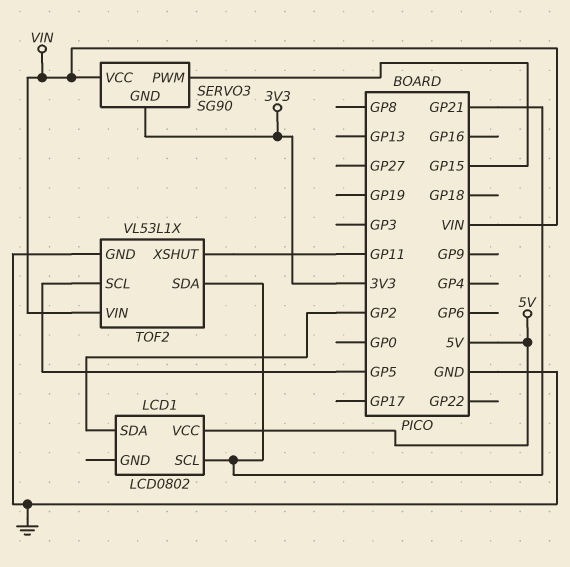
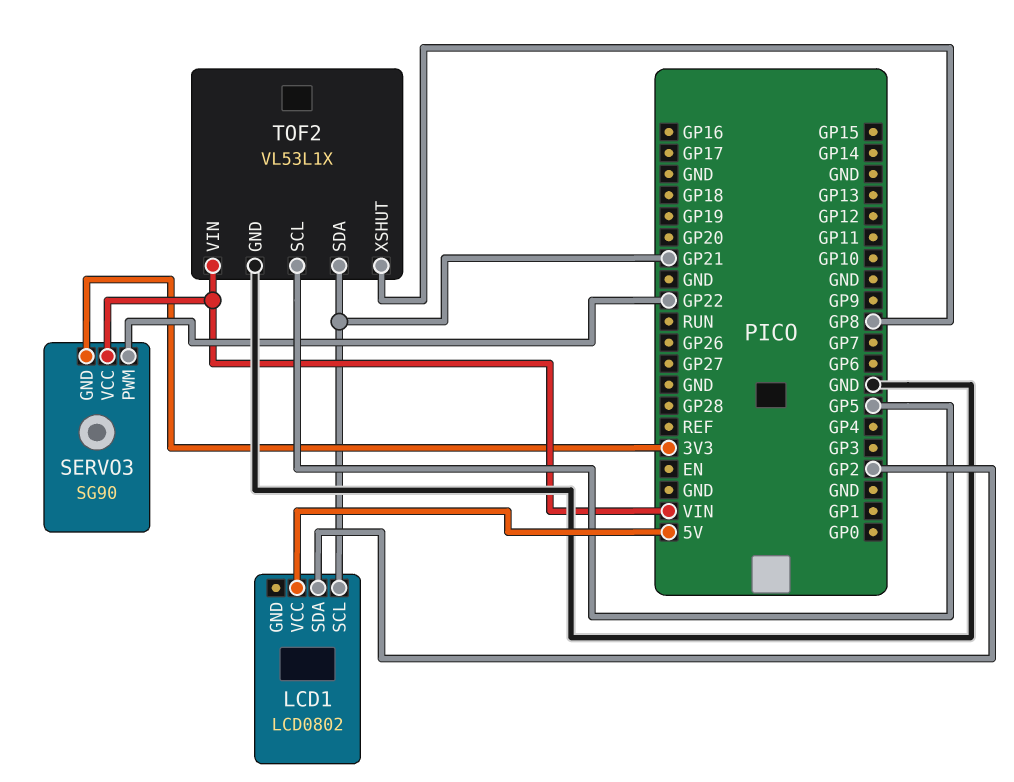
SERVO3 pin PWM: GP15 -> GP22
TOF2 pin XSHUT: GP11 -> GP8

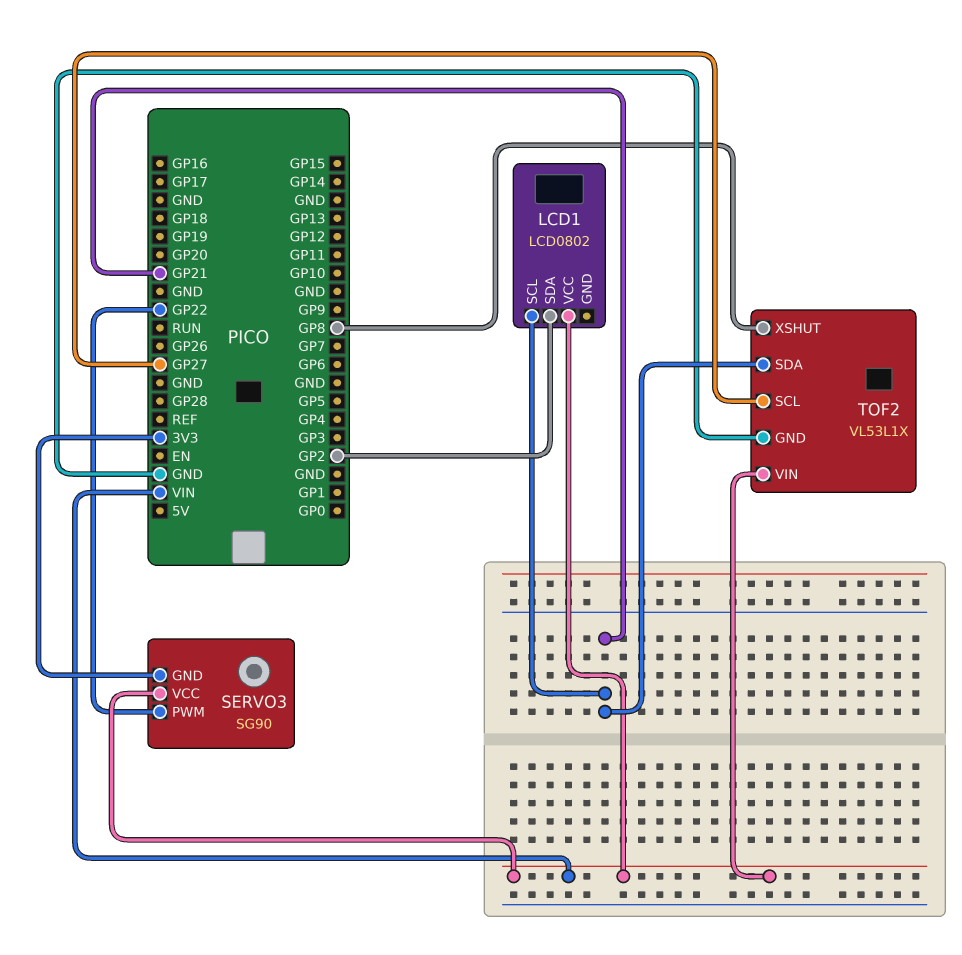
LCD1 pin VCC: 5V -> VIN
TOF2 pin SCL: GP5 -> GP27

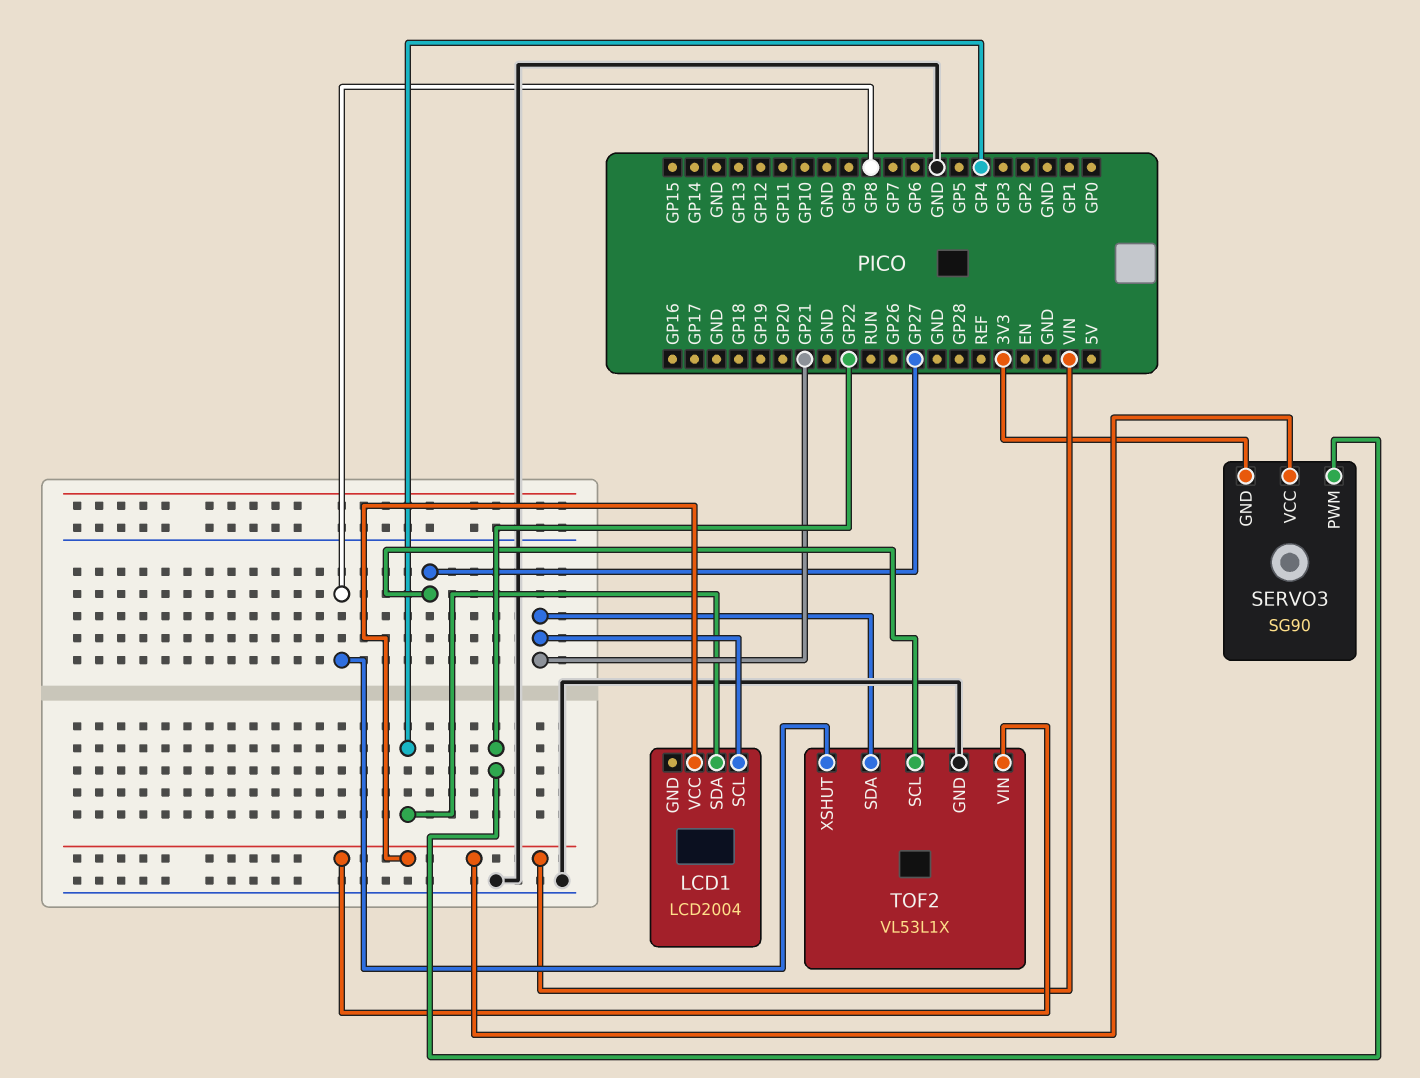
LCD1: LCD0802 -> LCD2004
LCD1 pin SDA: GP2 -> GP4

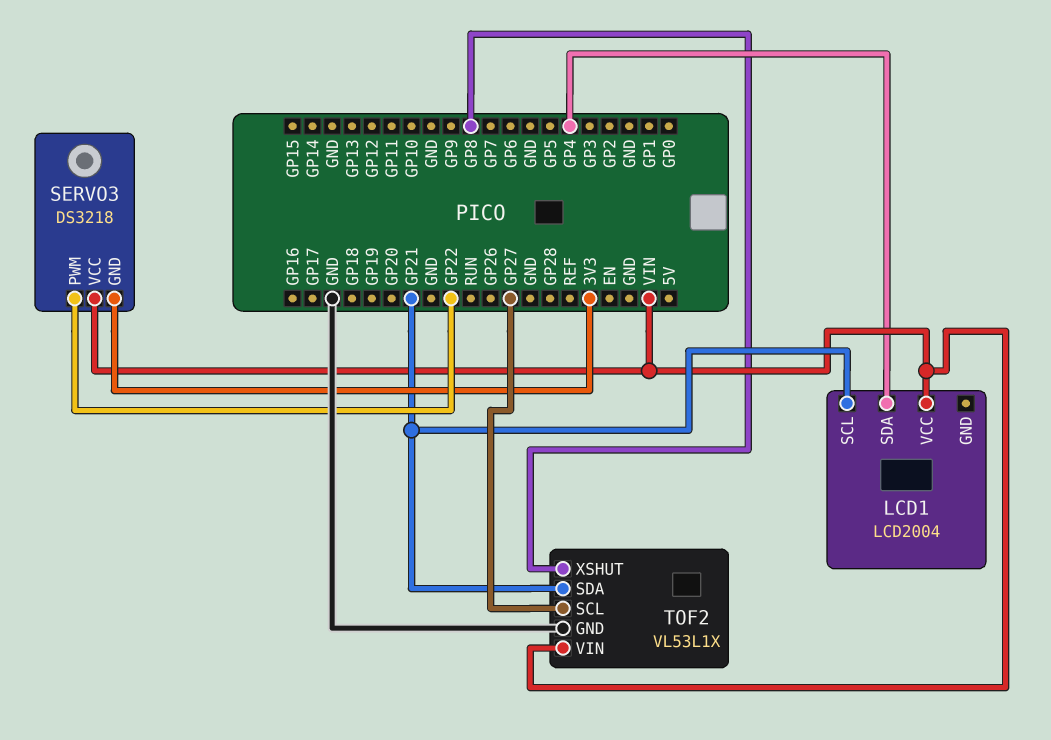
SERVO3: SG90 -> DS3218

